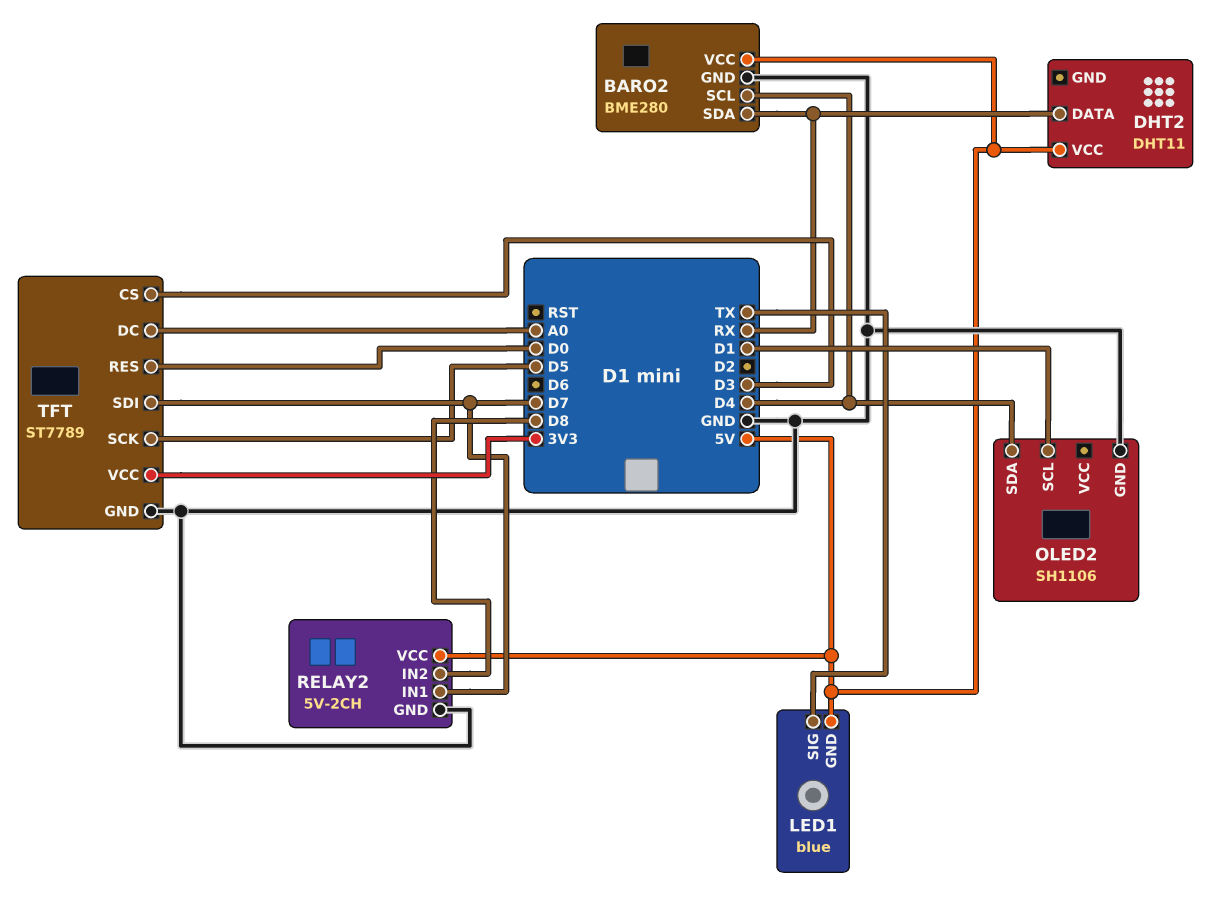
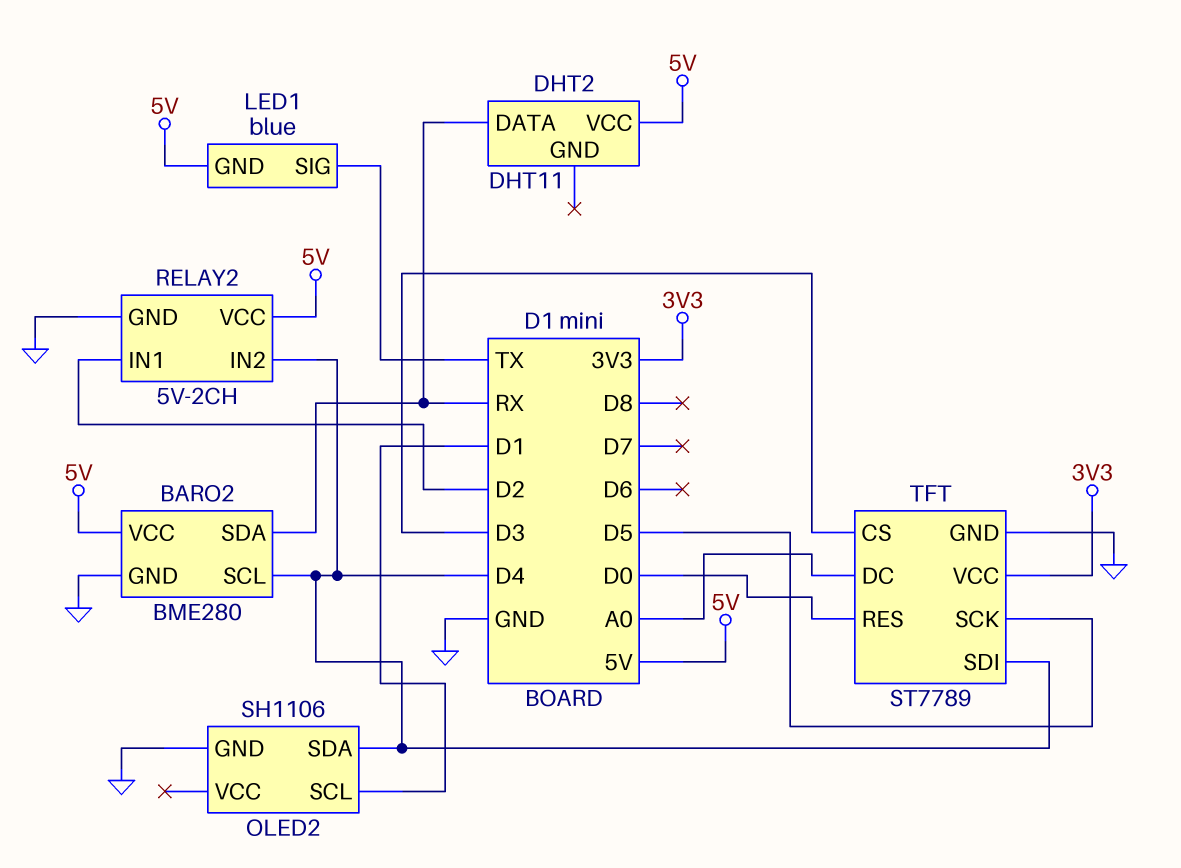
RELAY2 pin IN1: D7 -> D2
RELAY2 pin IN2: D8 -> D4
TFT pin SDI: D7 -> D4

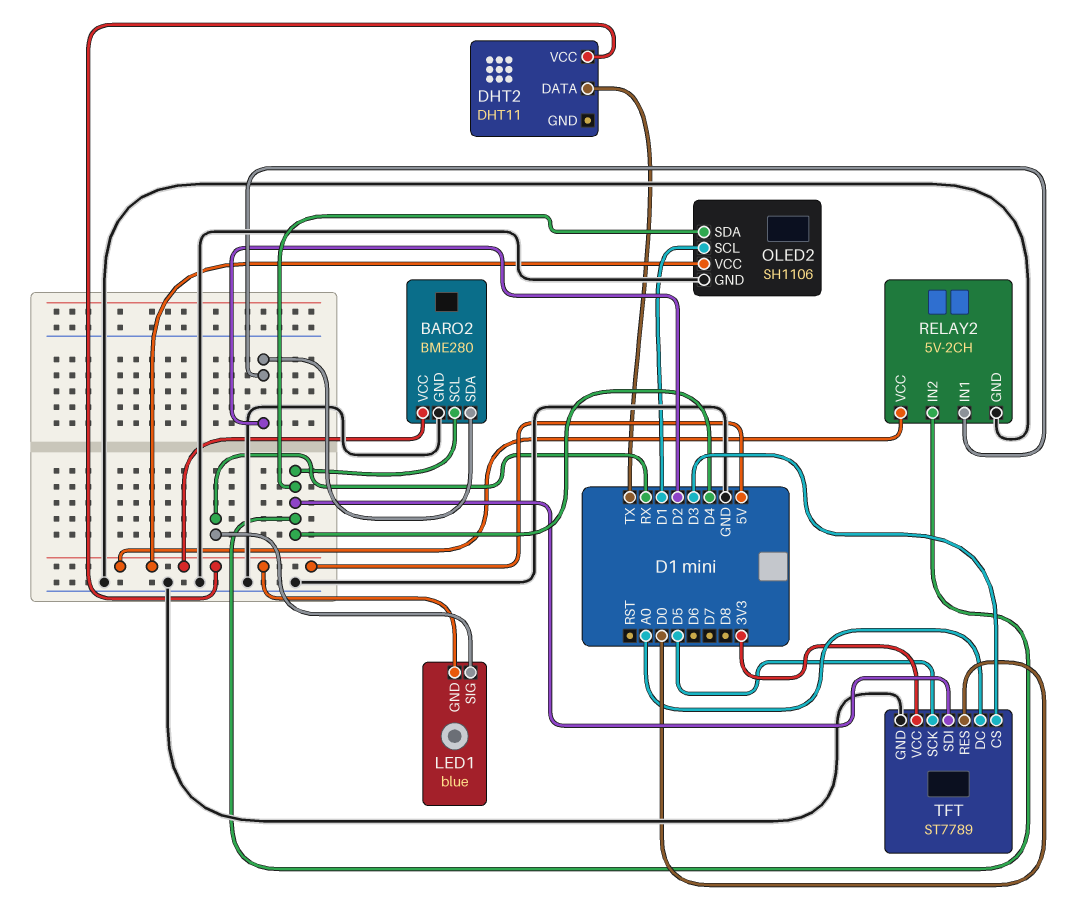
BARO2 pin SDA: RX -> D2
DHT2 pin DATA: RX -> TX
LED1 pin SIG: TX -> RX
OLED2 pin VCC: none -> 5V

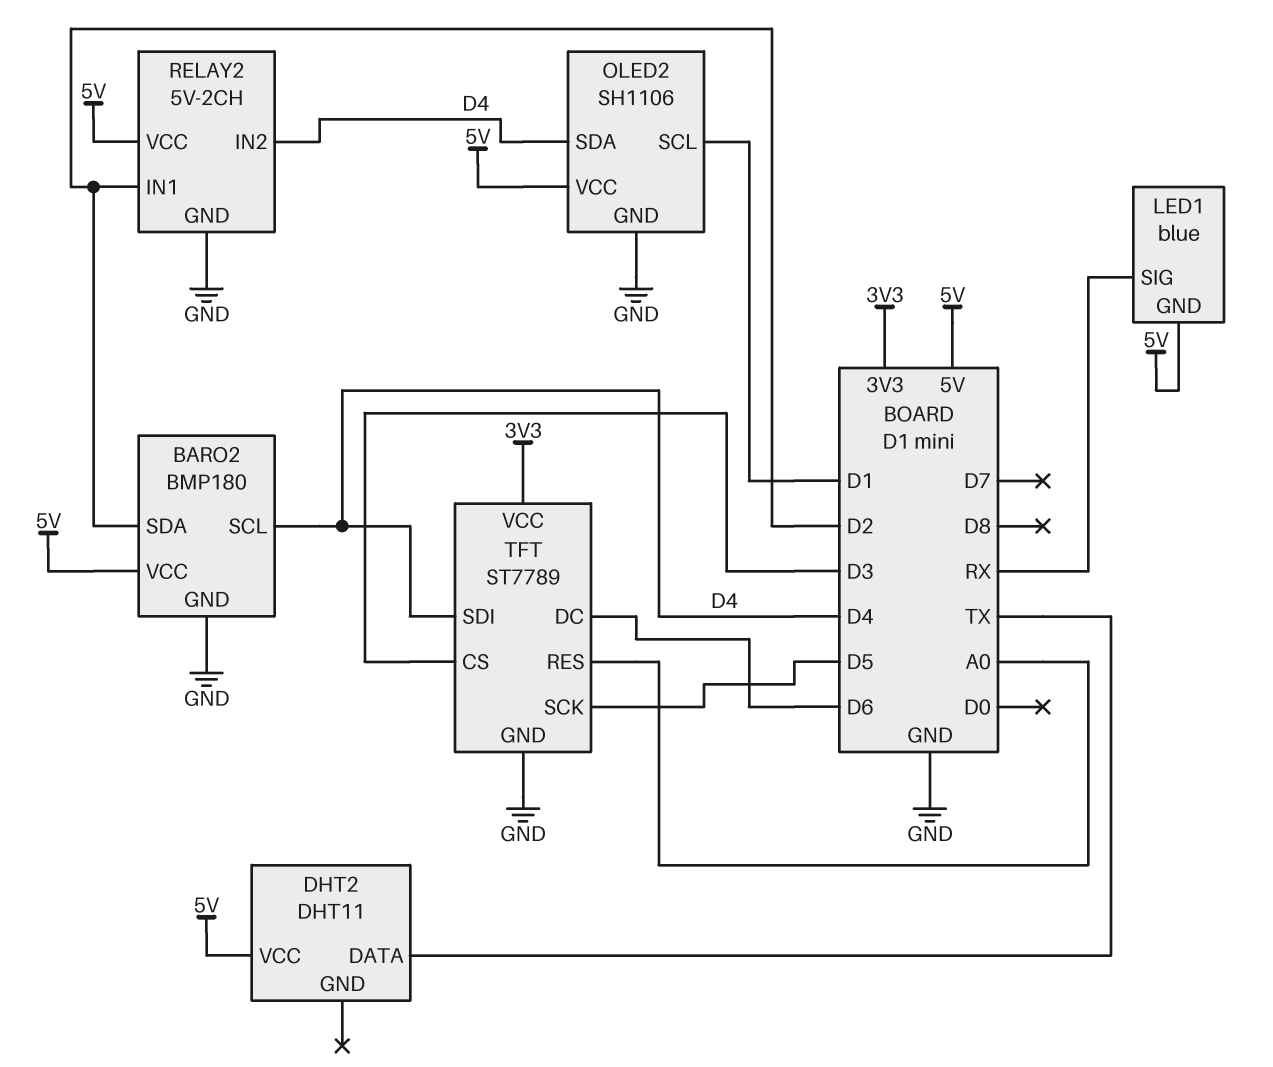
BARO2: BME280 -> BMP180
TFT pin DC: A0 -> D6
TFT pin RES: D0 -> A0

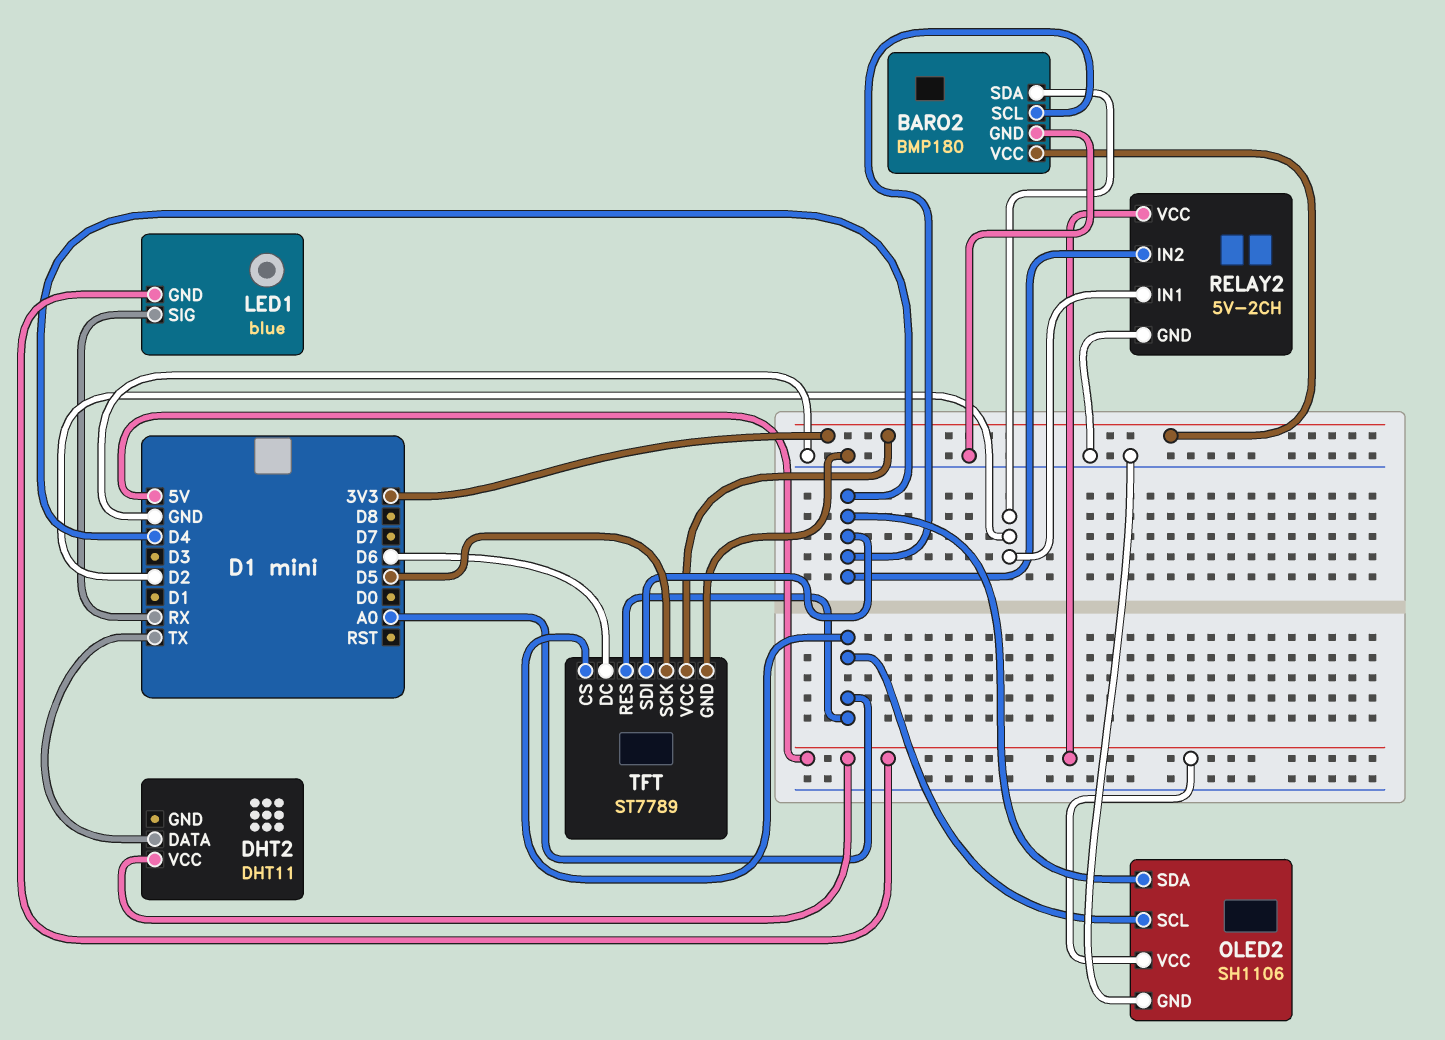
BARO2 pin VCC: 5V -> 3V3
OLED2 pin SCL: D1 -> A0
TFT pin CS: D3 -> A0

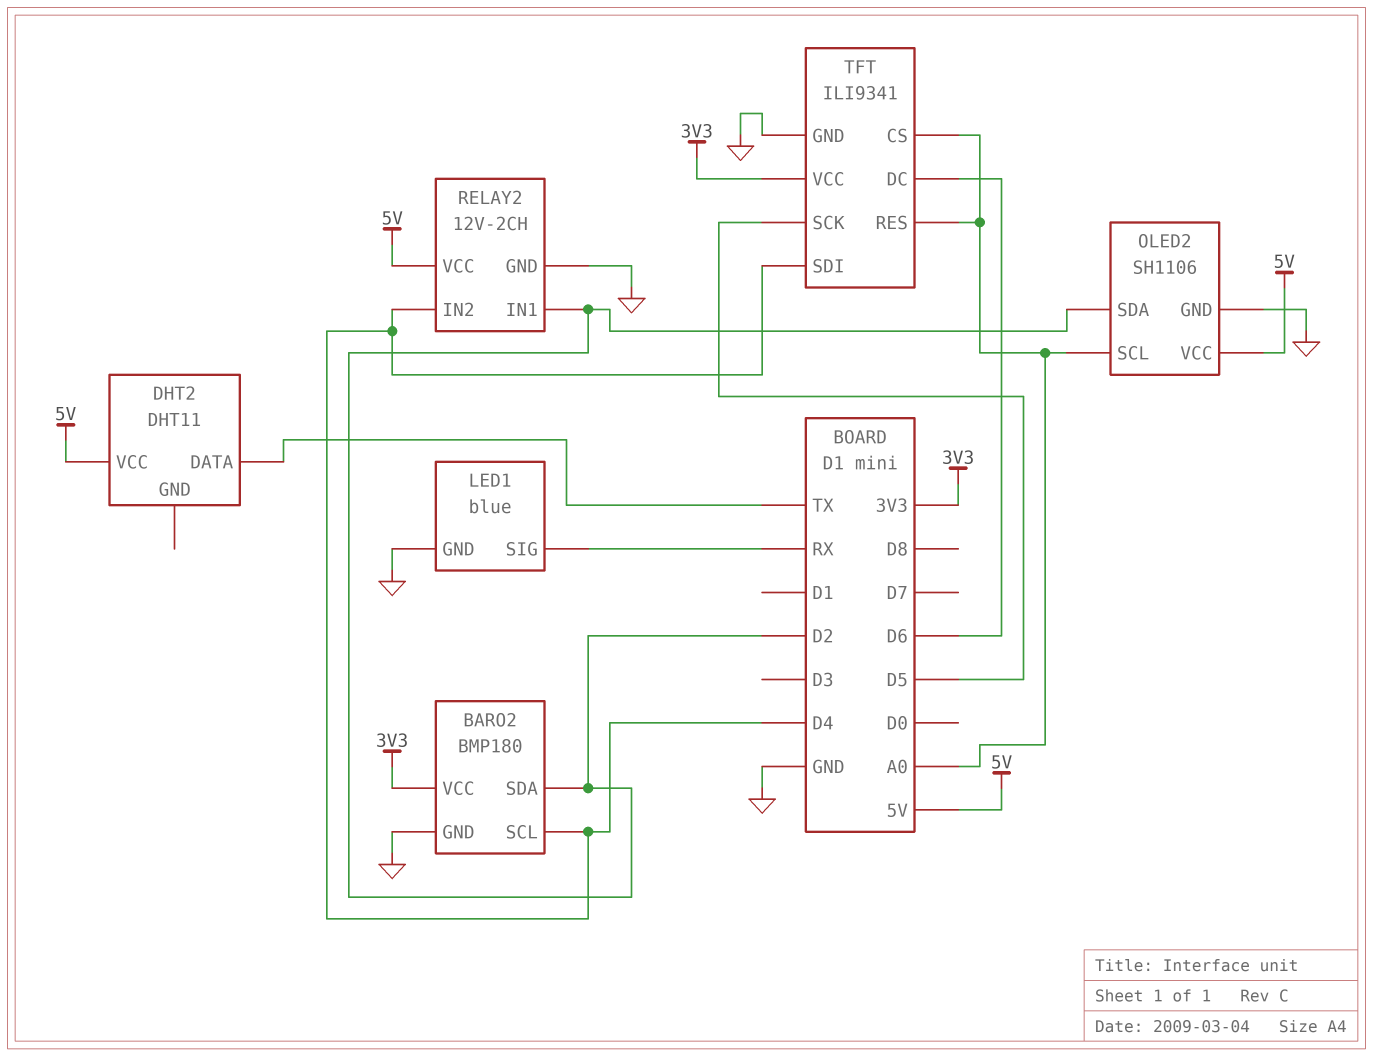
LED1 pin GND: 5V -> GND
OLED2 pin SDA: D4 -> D2
RELAY2: 5V-2CH -> 12V-2CH
TFT: ST7789 -> ILI9341

